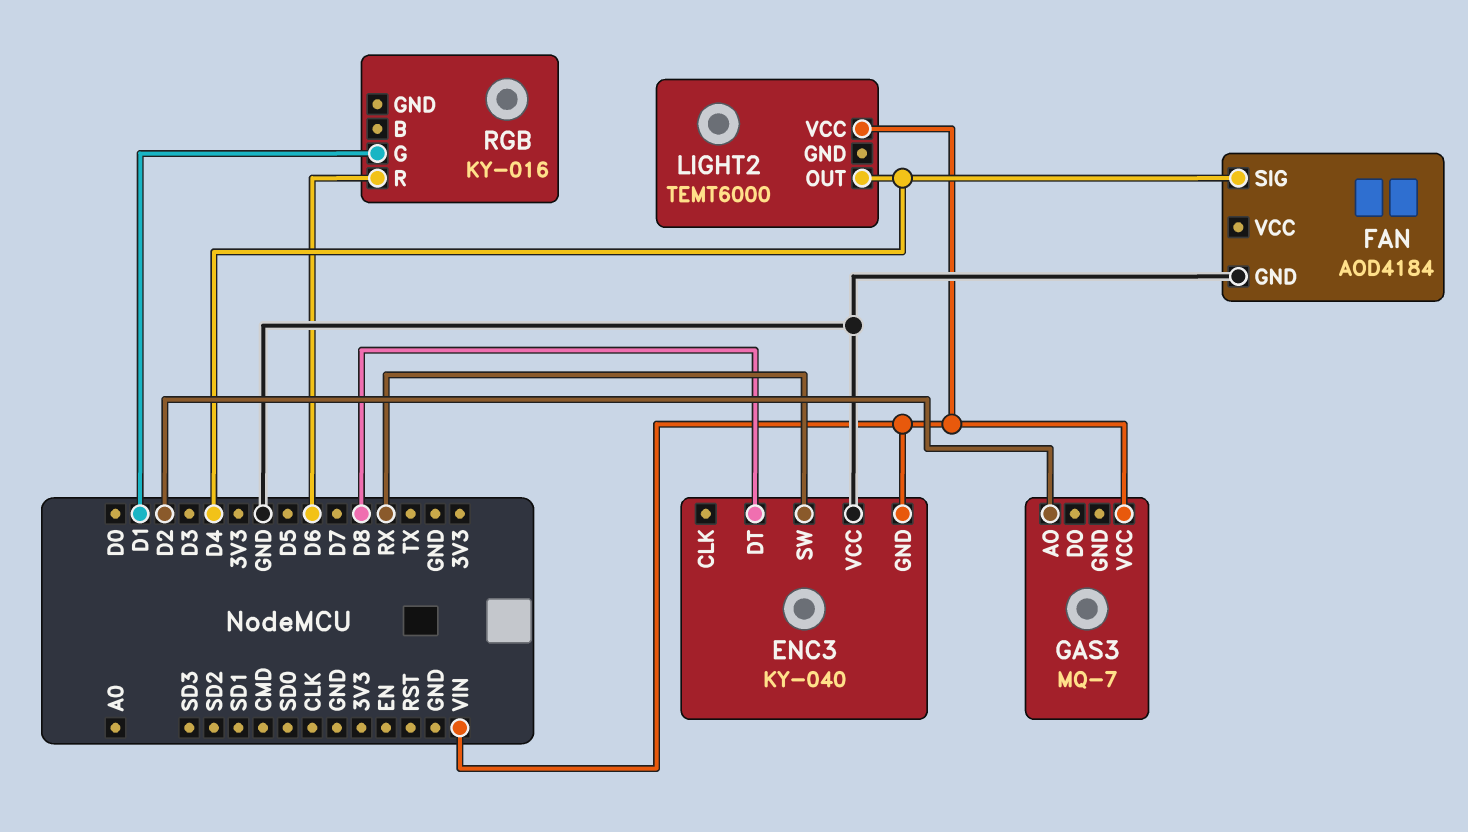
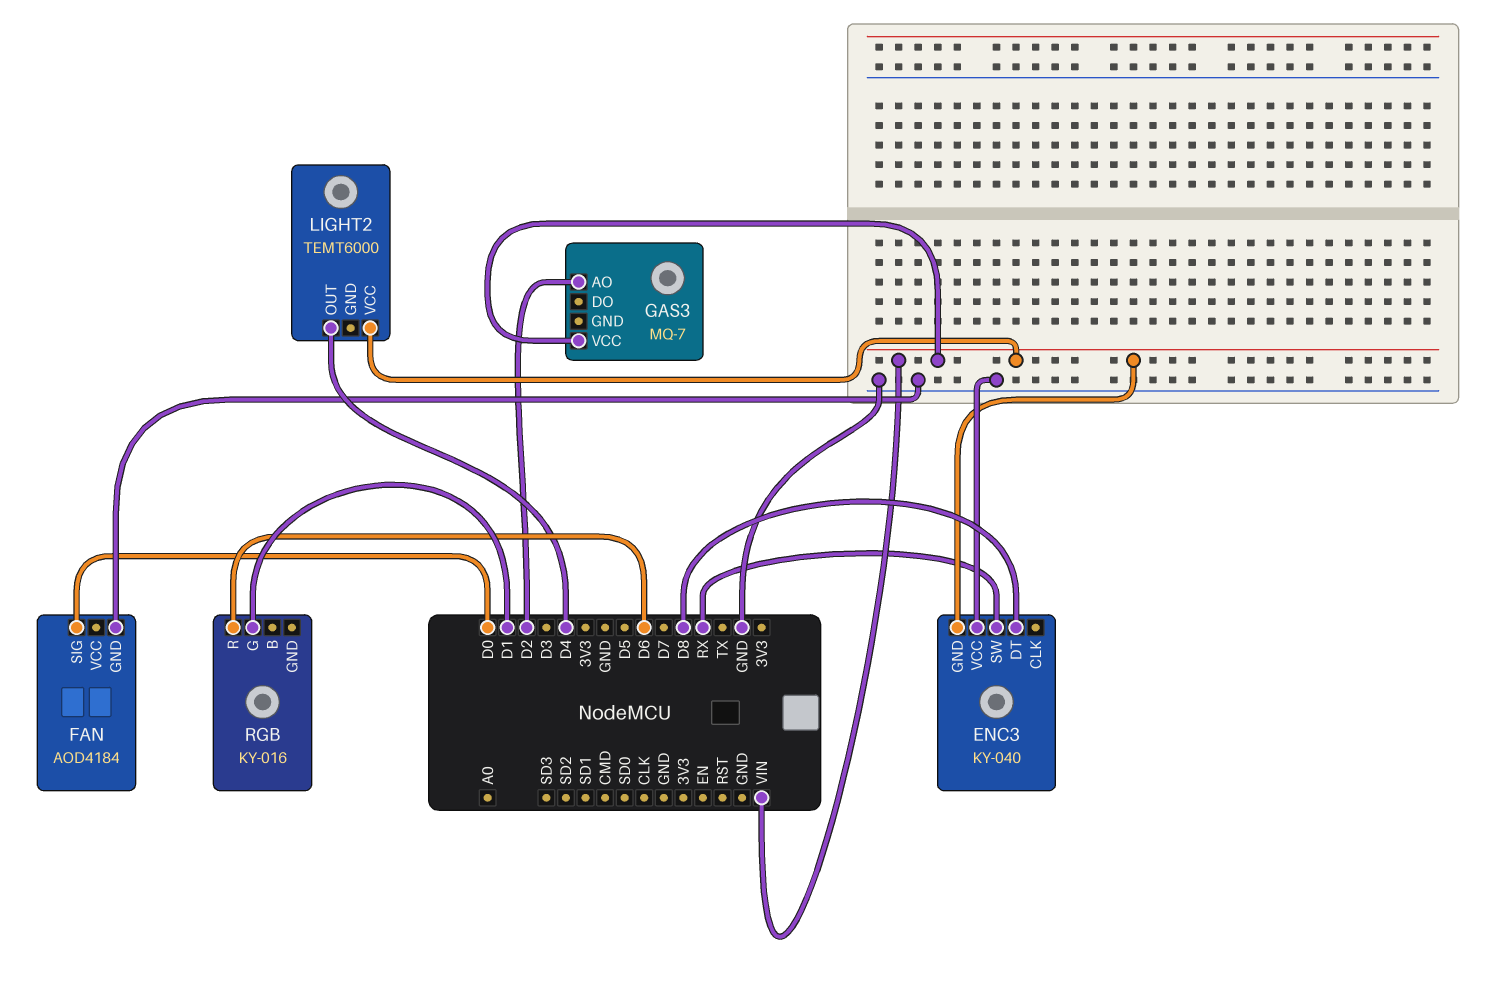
FAN pin SIG: D4 -> D0

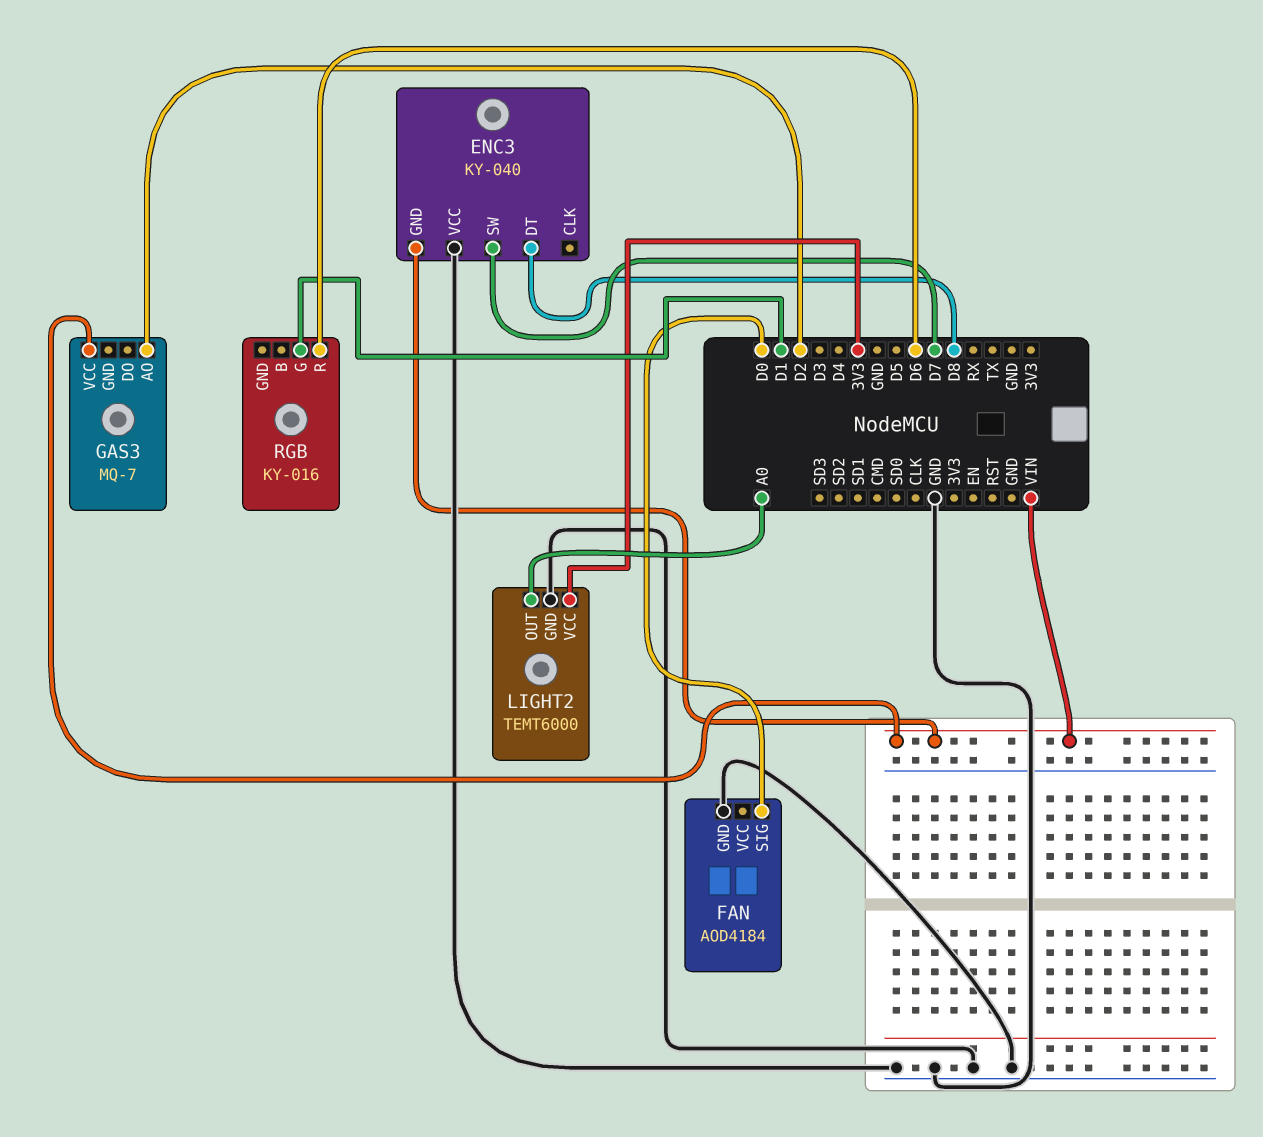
ENC3 pin SW: RX -> D7
LIGHT2 pin GND: none -> GND
LIGHT2 pin OUT: D4 -> A0
LIGHT2 pin VCC: VIN -> 3V3

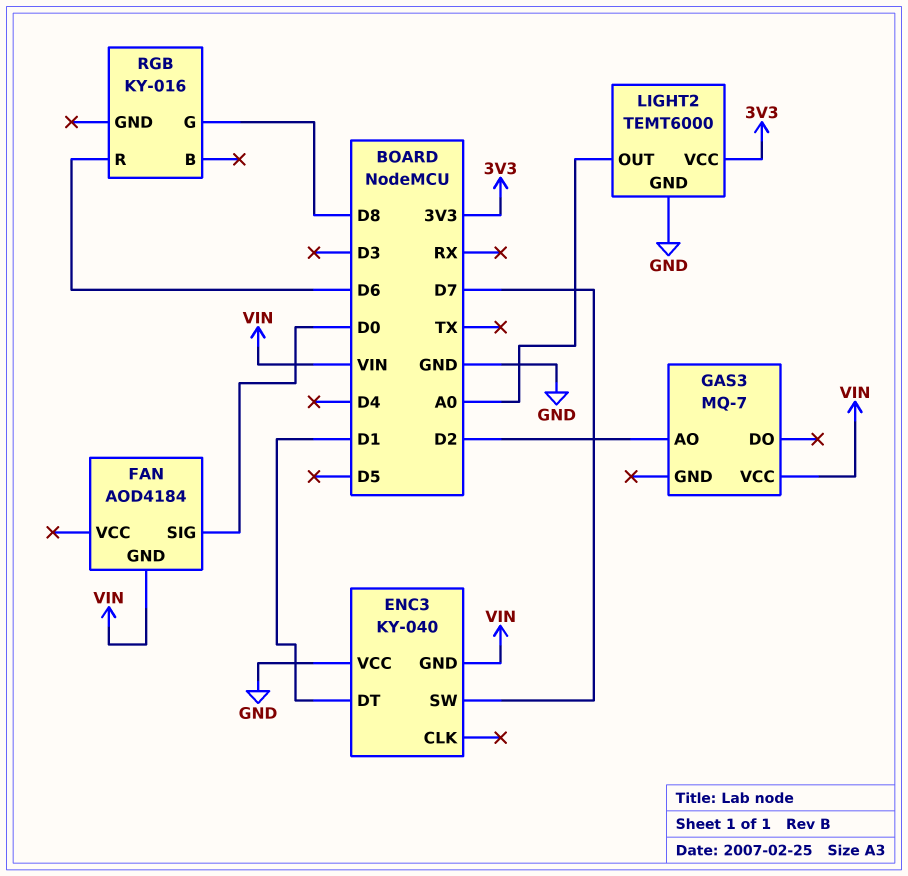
ENC3 pin DT: D8 -> D1
FAN pin GND: GND -> VIN
RGB pin G: D1 -> D8

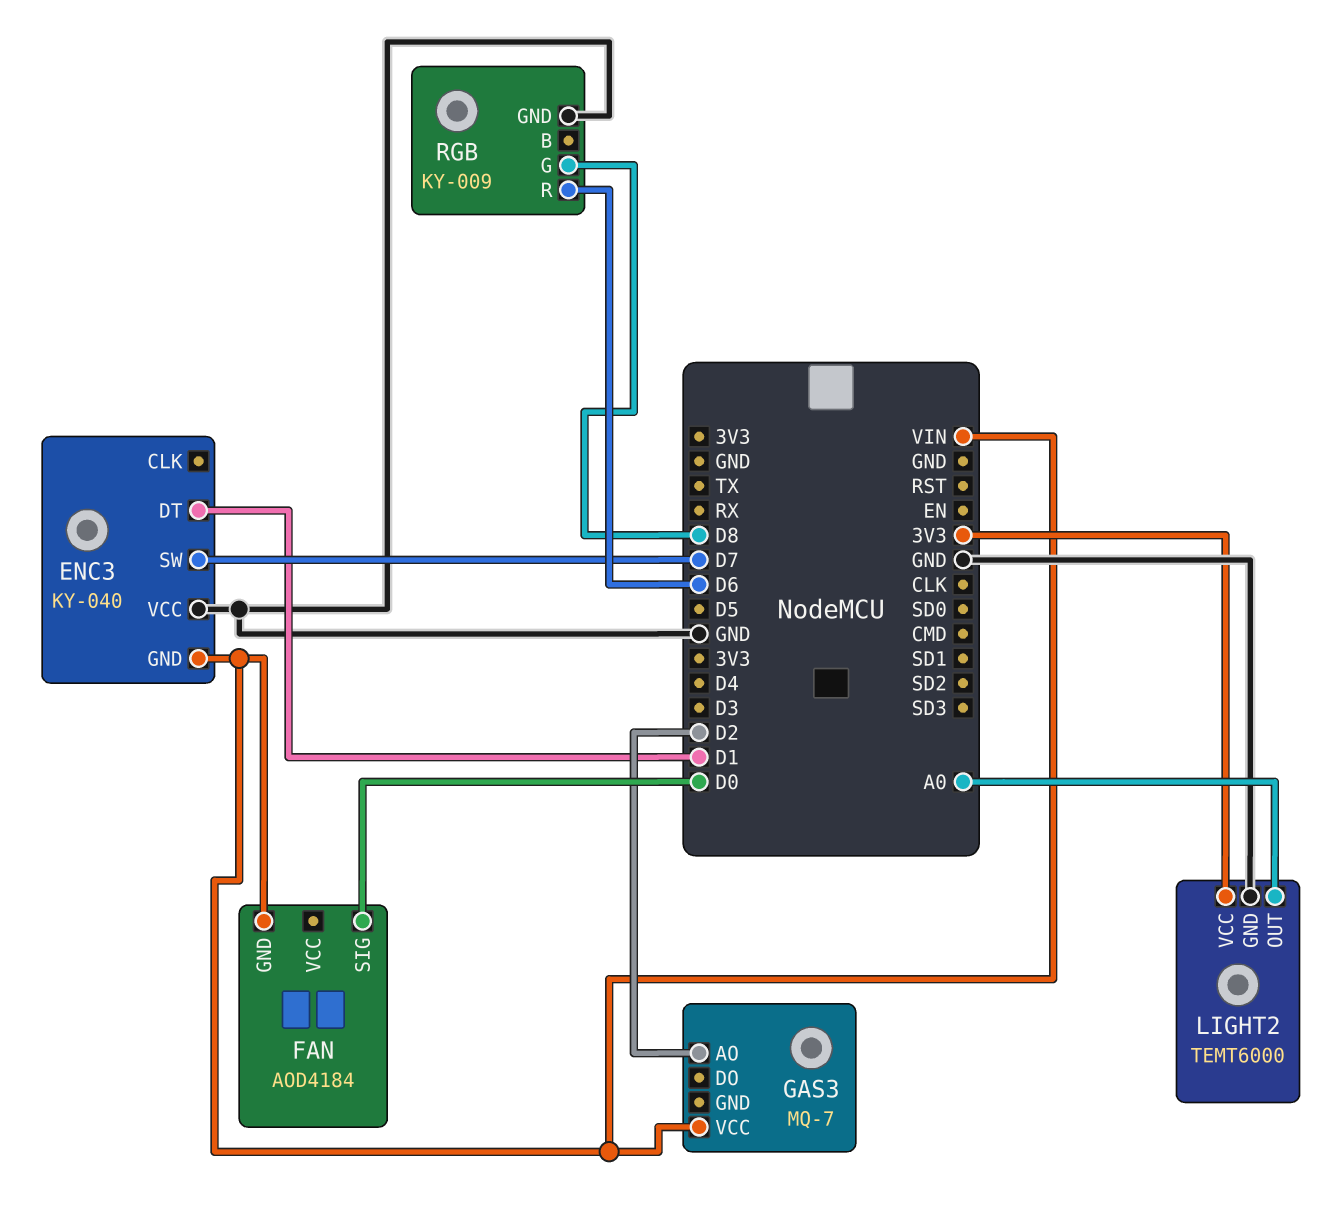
RGB: KY-016 -> KY-009
RGB pin GND: none -> GND

